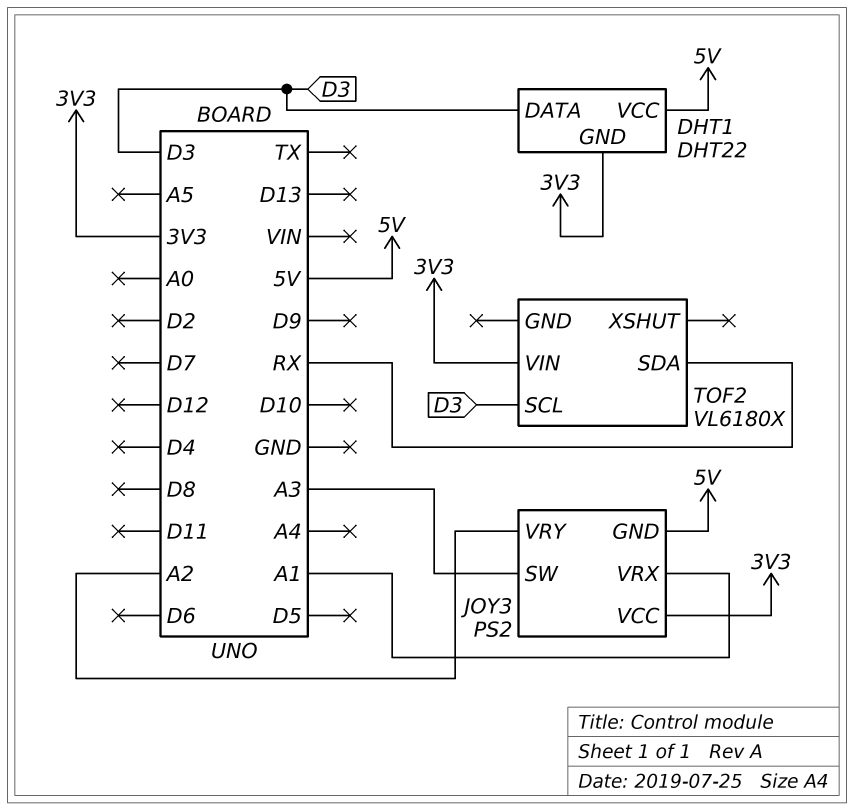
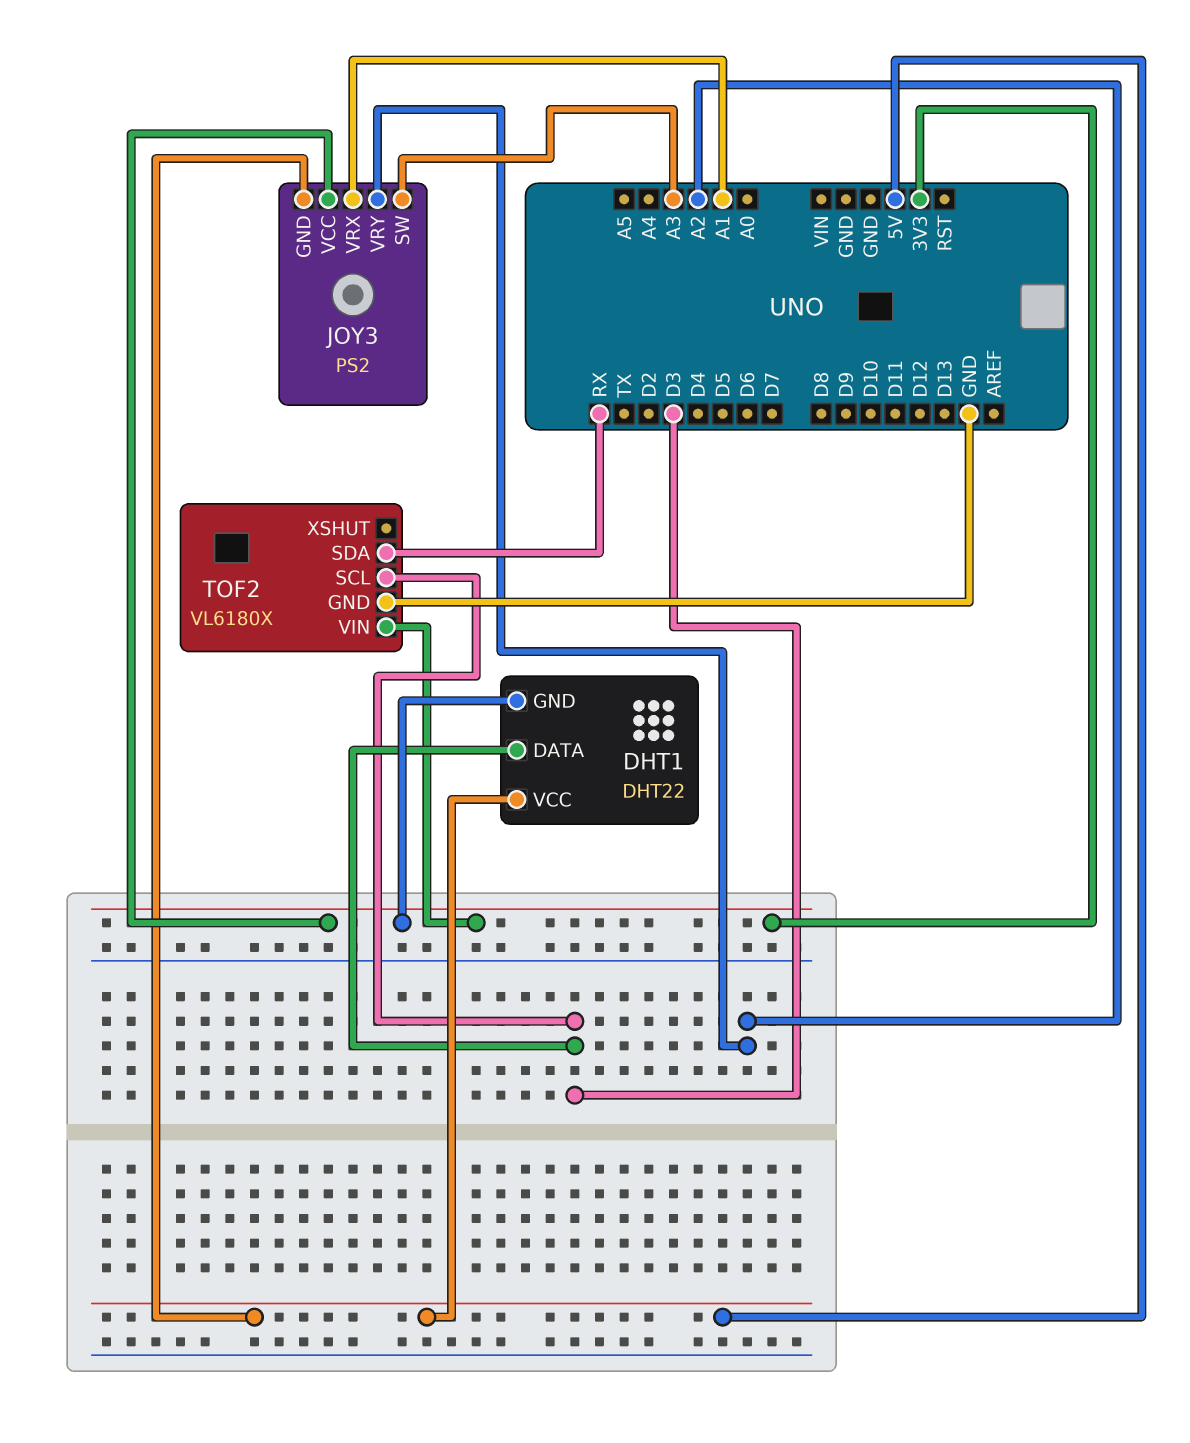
TOF2 pin GND: none -> GND

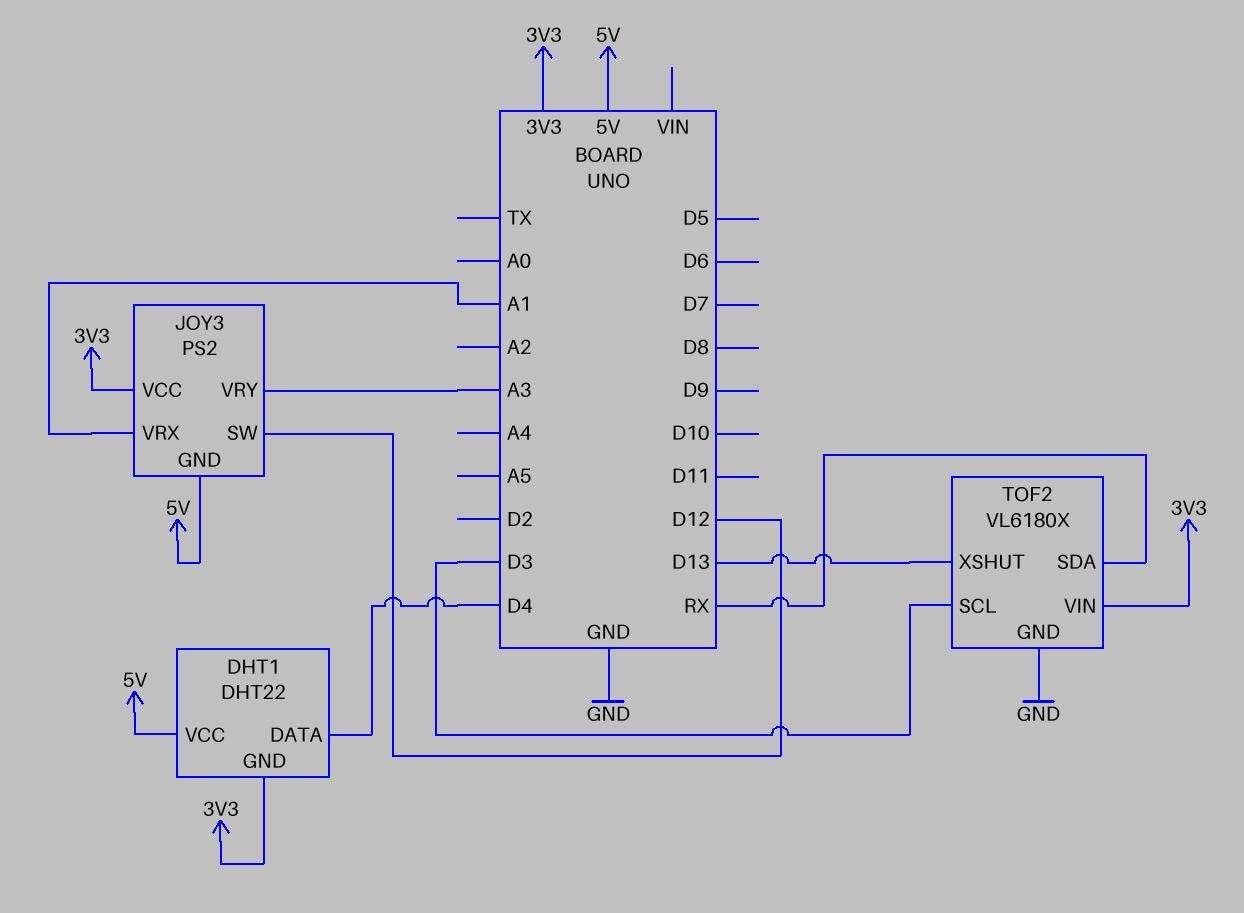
DHT1 pin DATA: D3 -> D4
JOY3 pin SW: A3 -> D12
JOY3 pin VRY: A2 -> A3
TOF2 pin XSHUT: none -> D13

